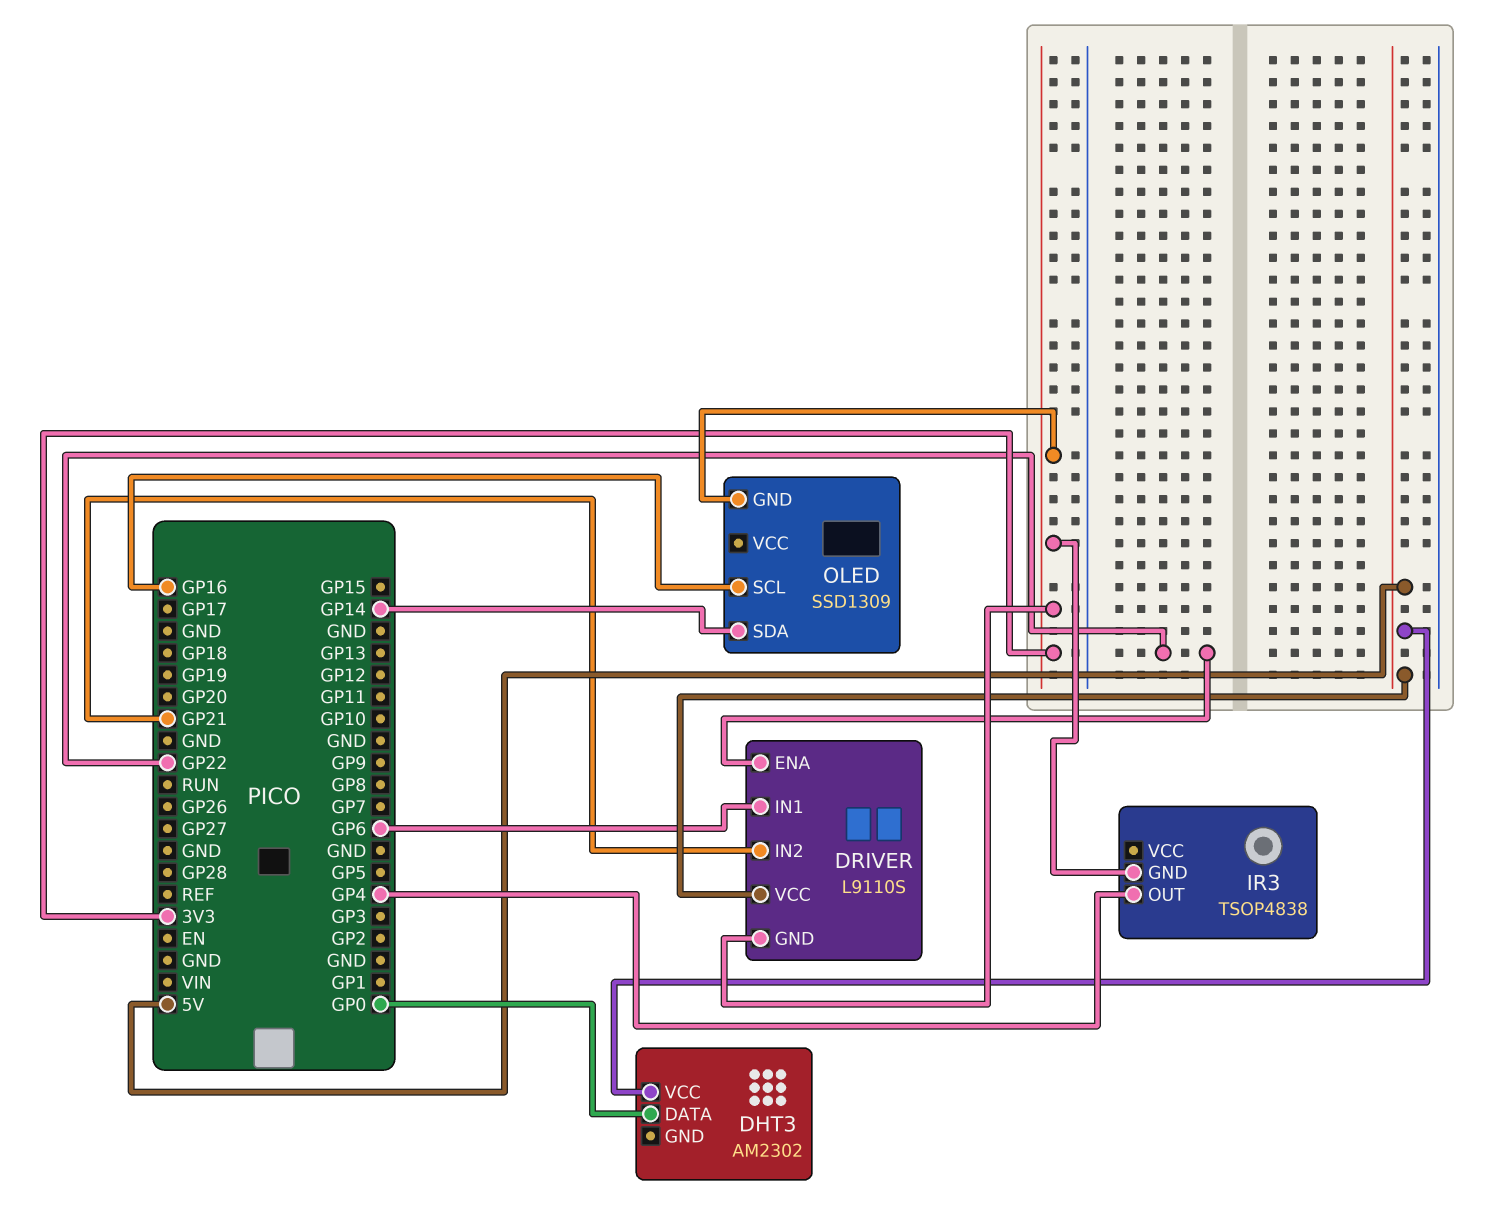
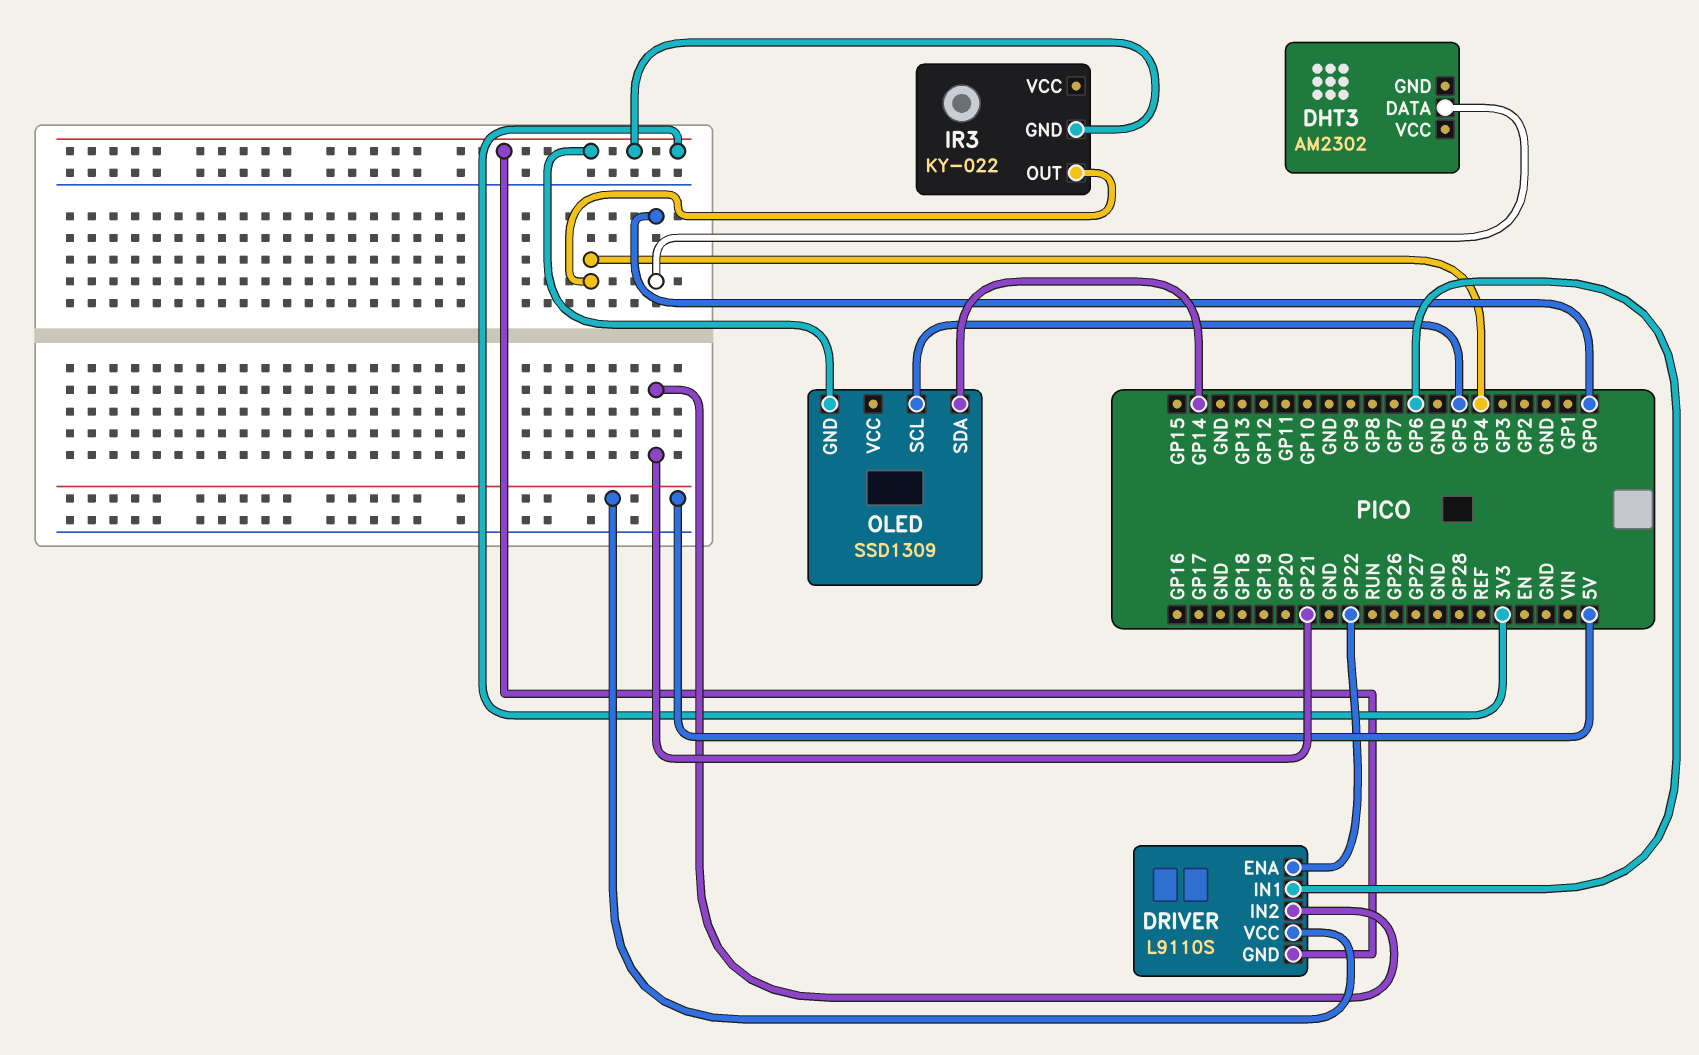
DHT3 pin VCC: 5V -> none
IR3: TSOP4838 -> KY-022
OLED pin SCL: GP16 -> GP5

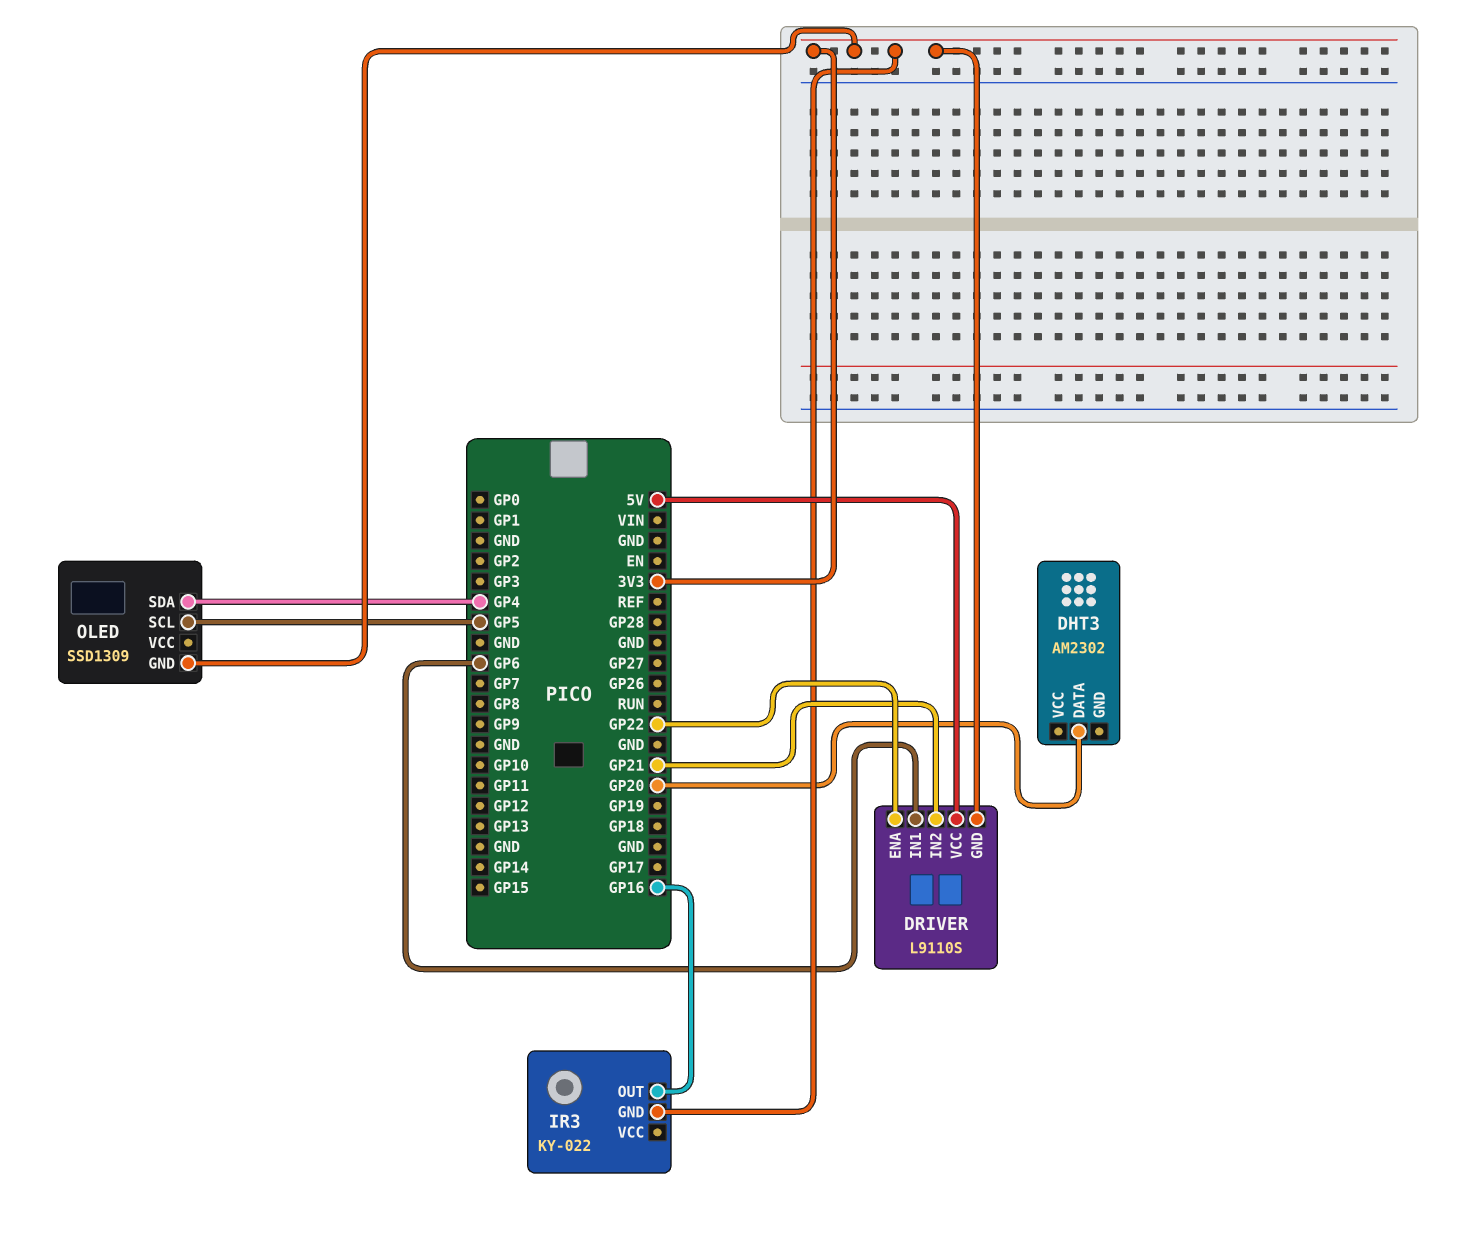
DHT3 pin DATA: GP0 -> GP20
IR3 pin OUT: GP4 -> GP16
OLED pin SDA: GP14 -> GP4

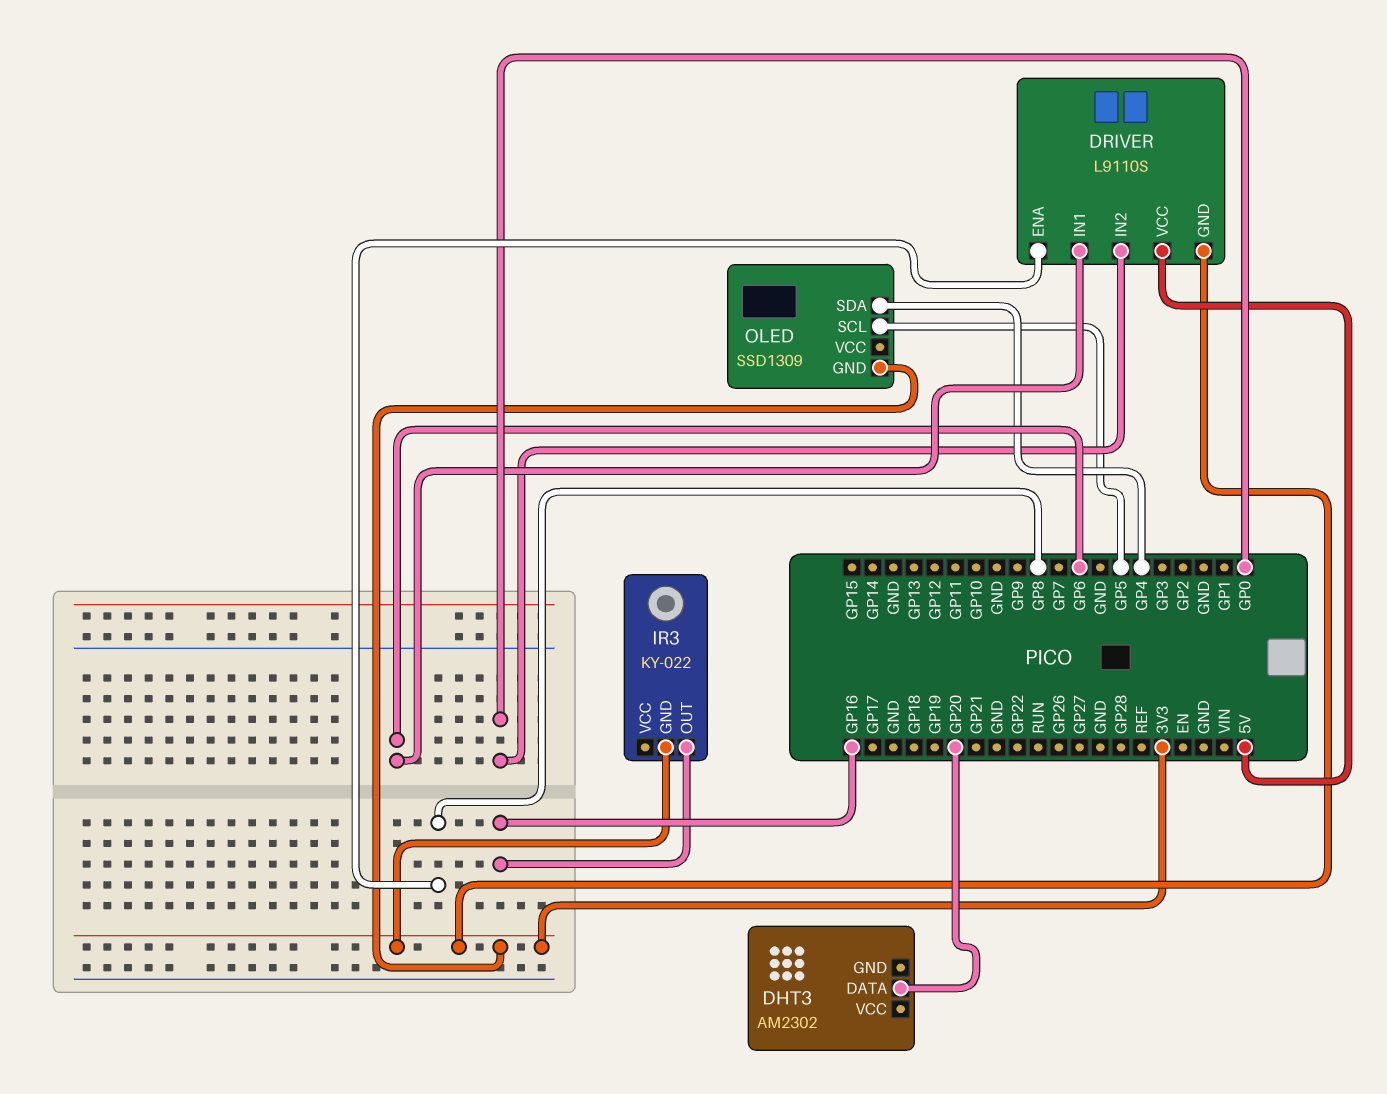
DRIVER pin ENA: GP22 -> GP8
DRIVER pin IN2: GP21 -> GP0

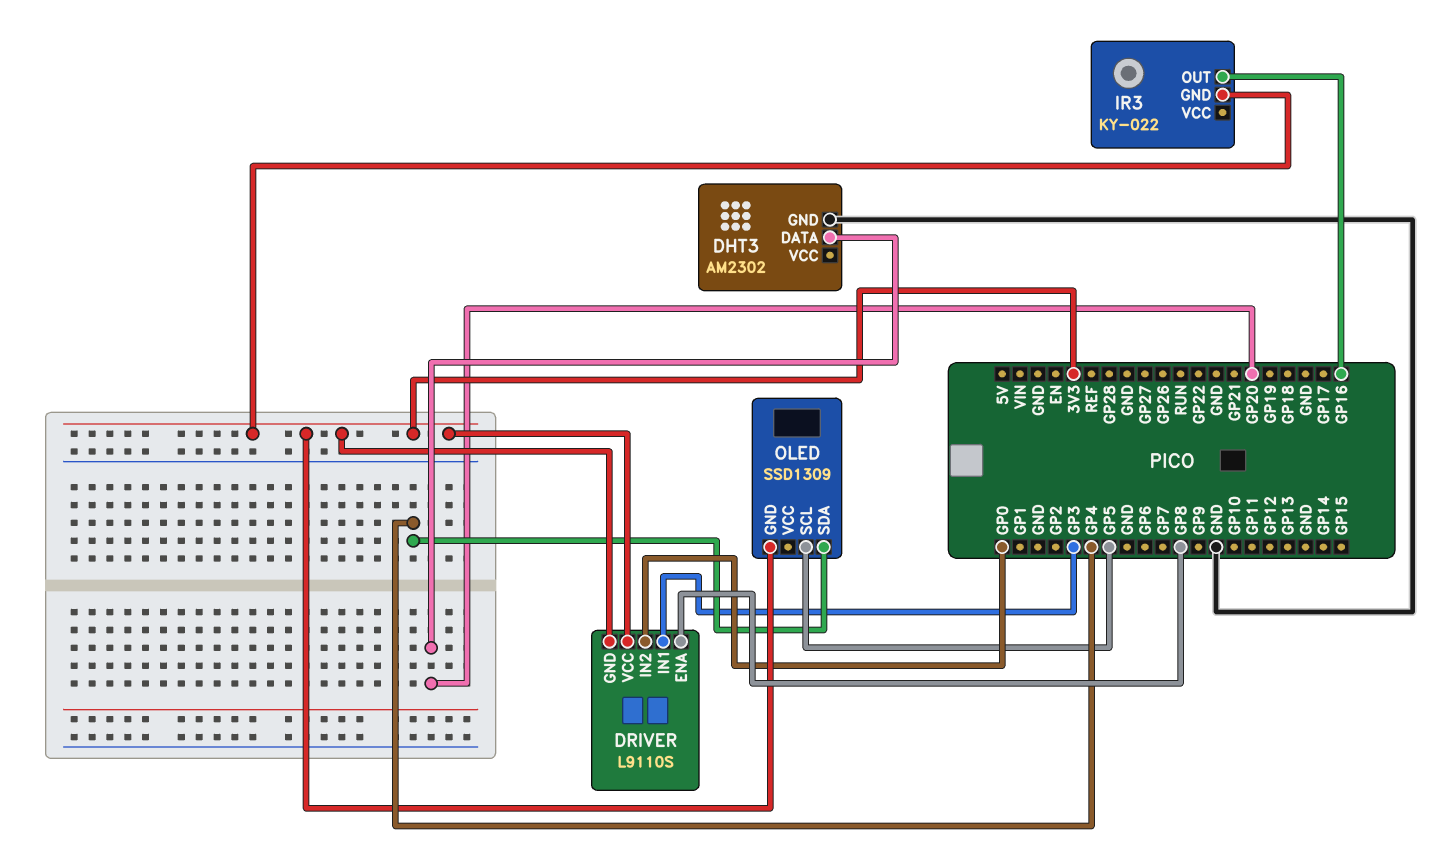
DHT3 pin GND: none -> GND
DRIVER pin IN1: GP6 -> GP3
DRIVER pin VCC: 5V -> 3V3

